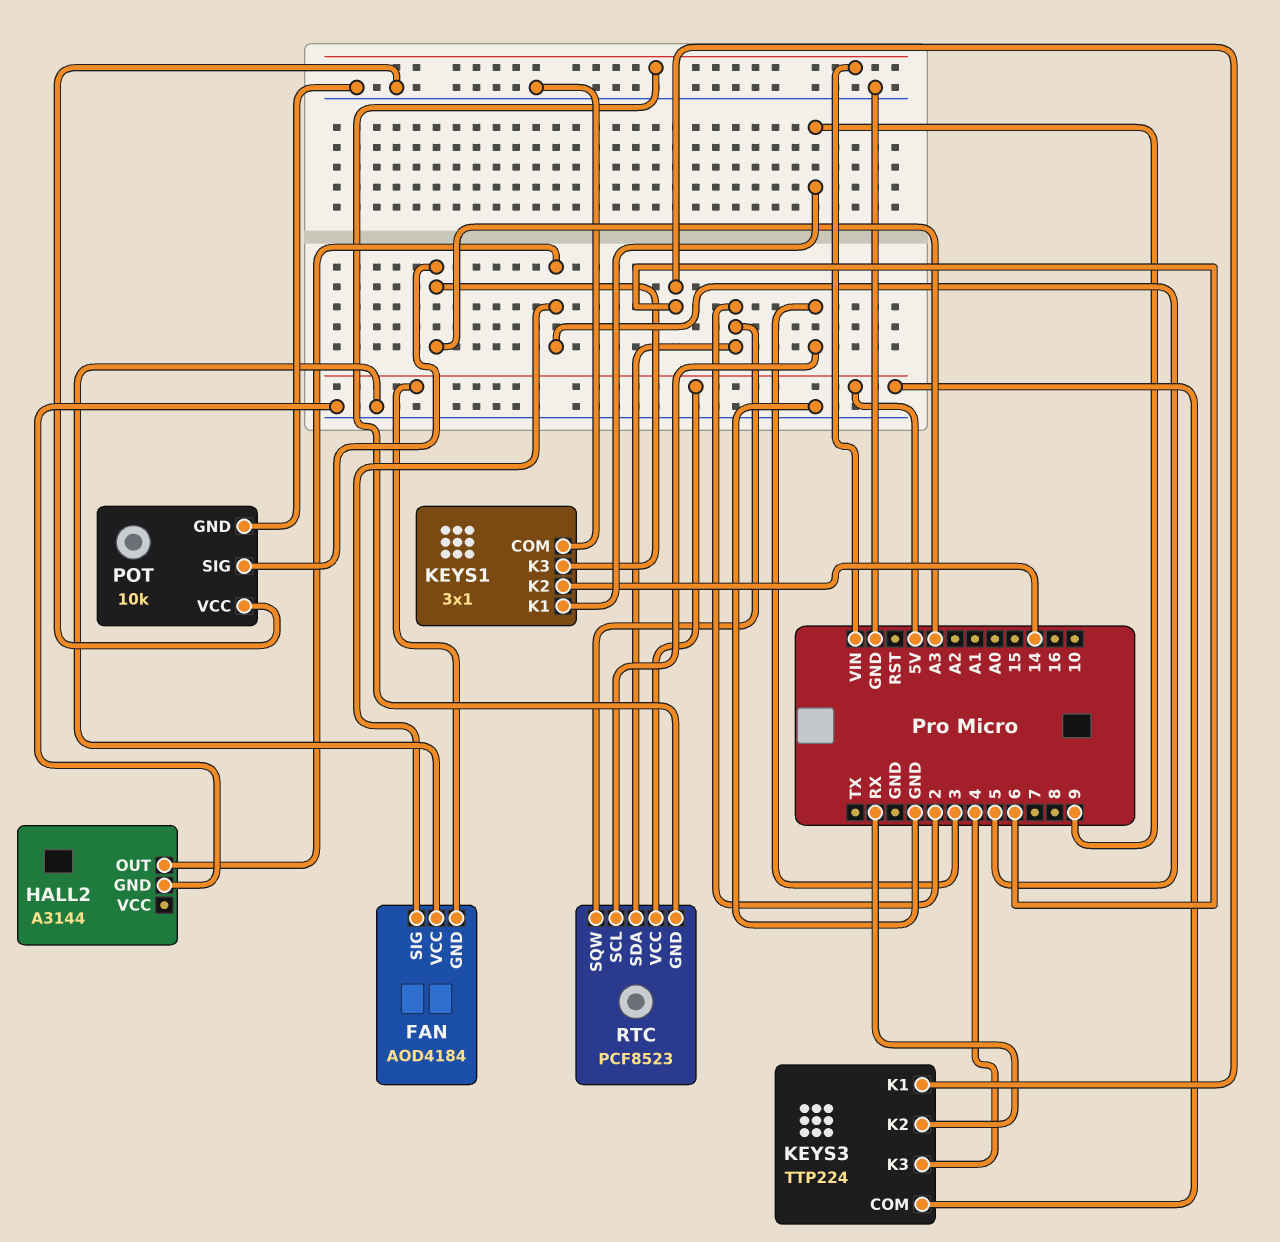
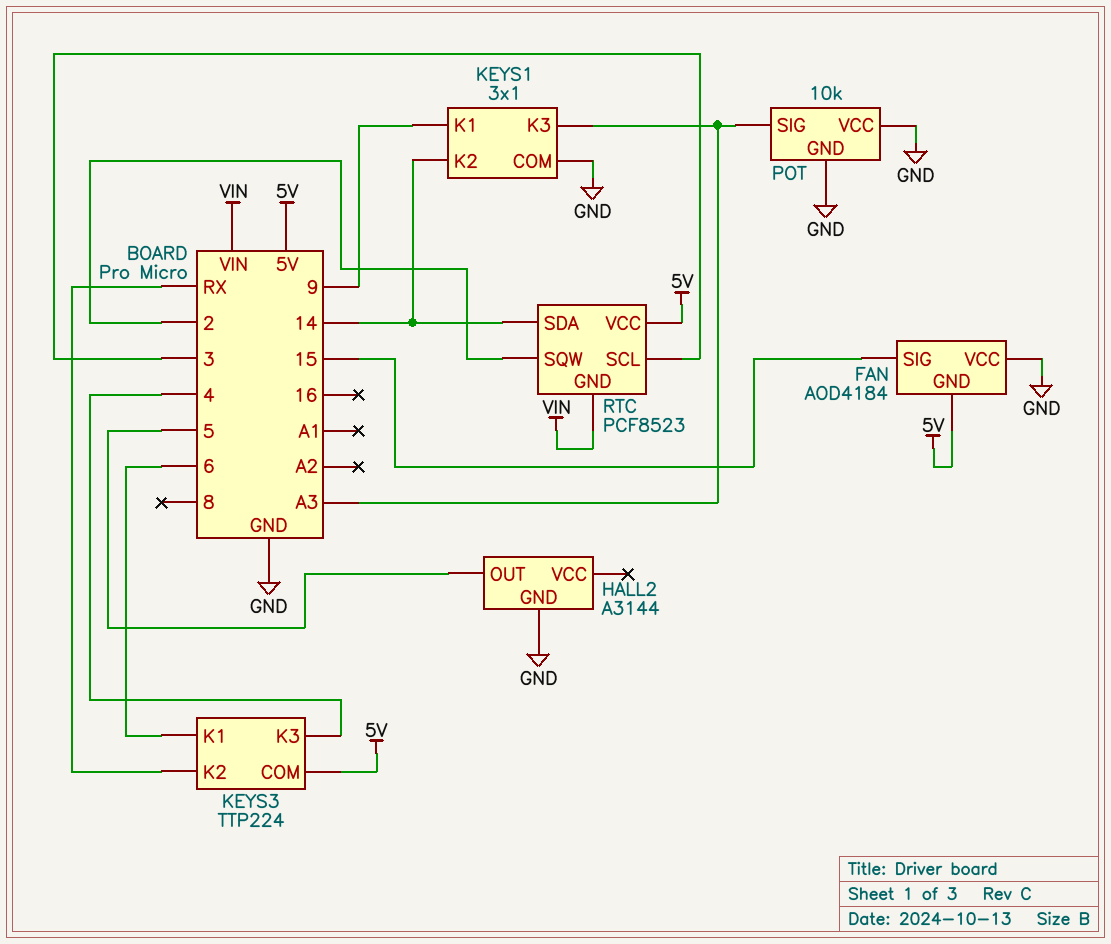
FAN pin SIG: 5 -> 15
RTC pin SDA: 2 -> 14

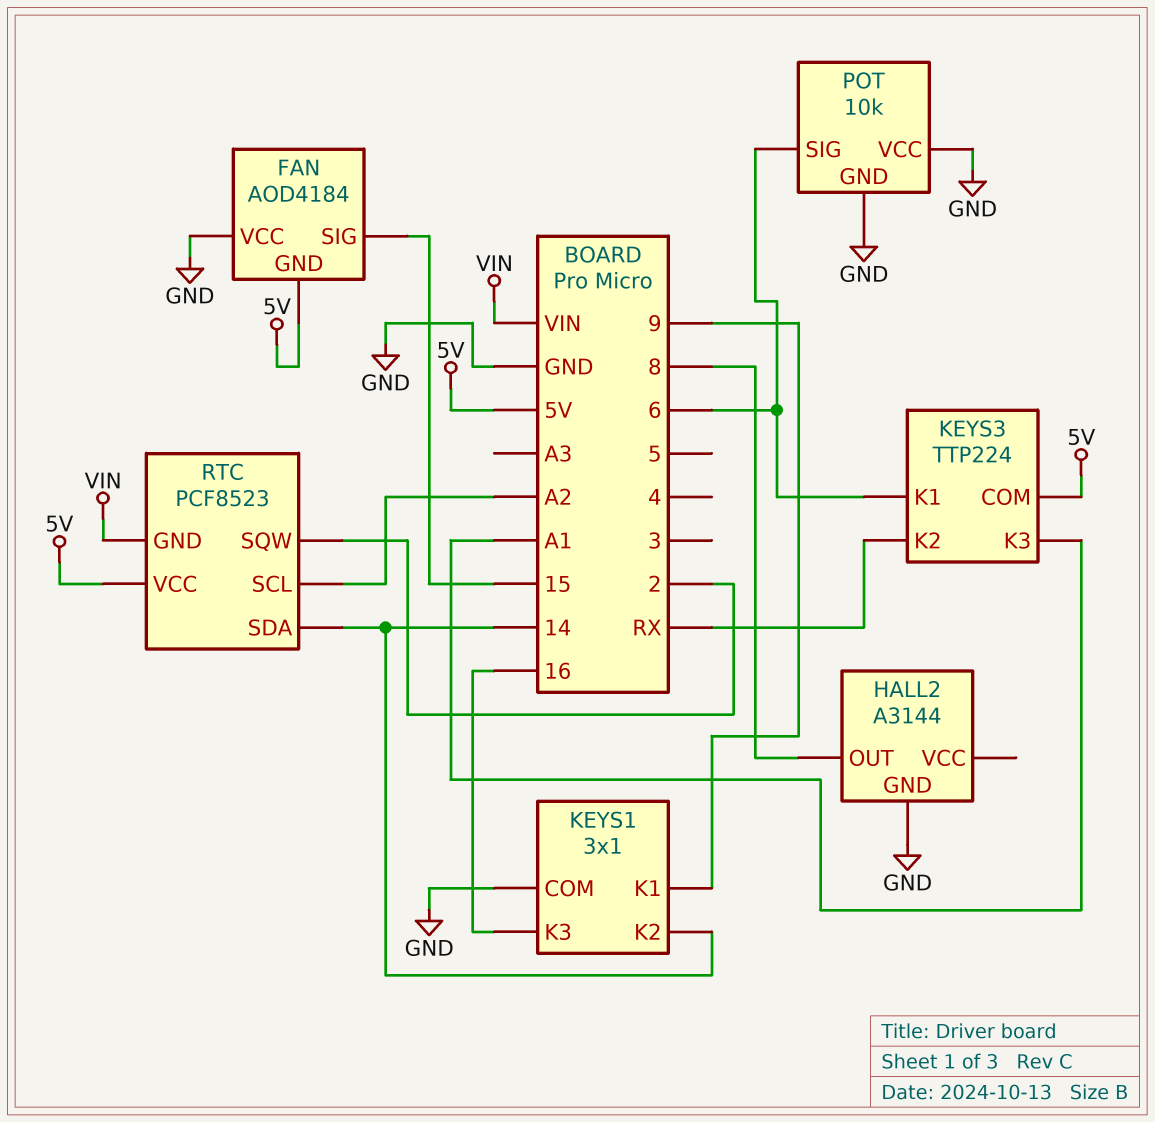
HALL2 pin OUT: 5 -> 8
KEYS1 pin K3: A3 -> 16
KEYS3 pin K3: 4 -> A1
POT pin SIG: A3 -> 6
RTC pin SCL: 3 -> A2

